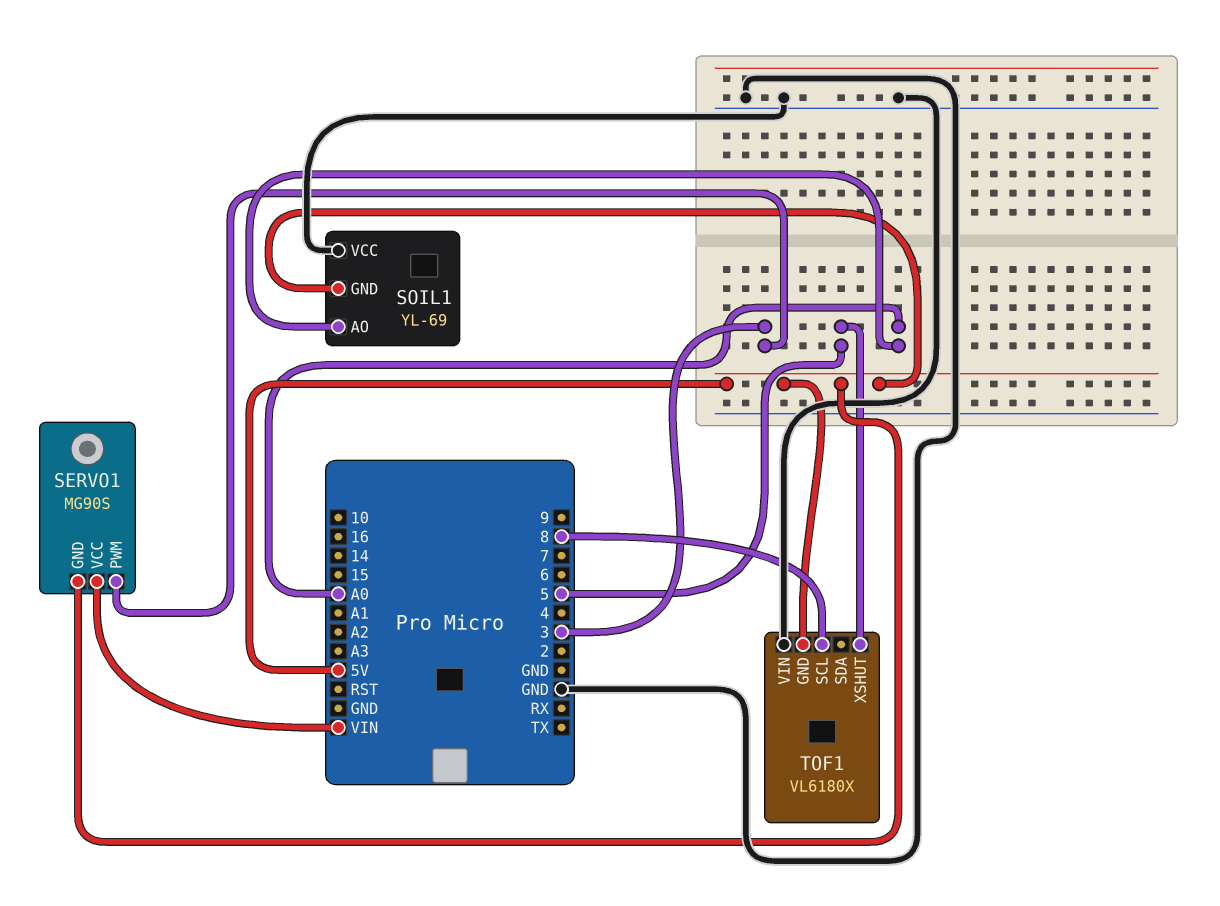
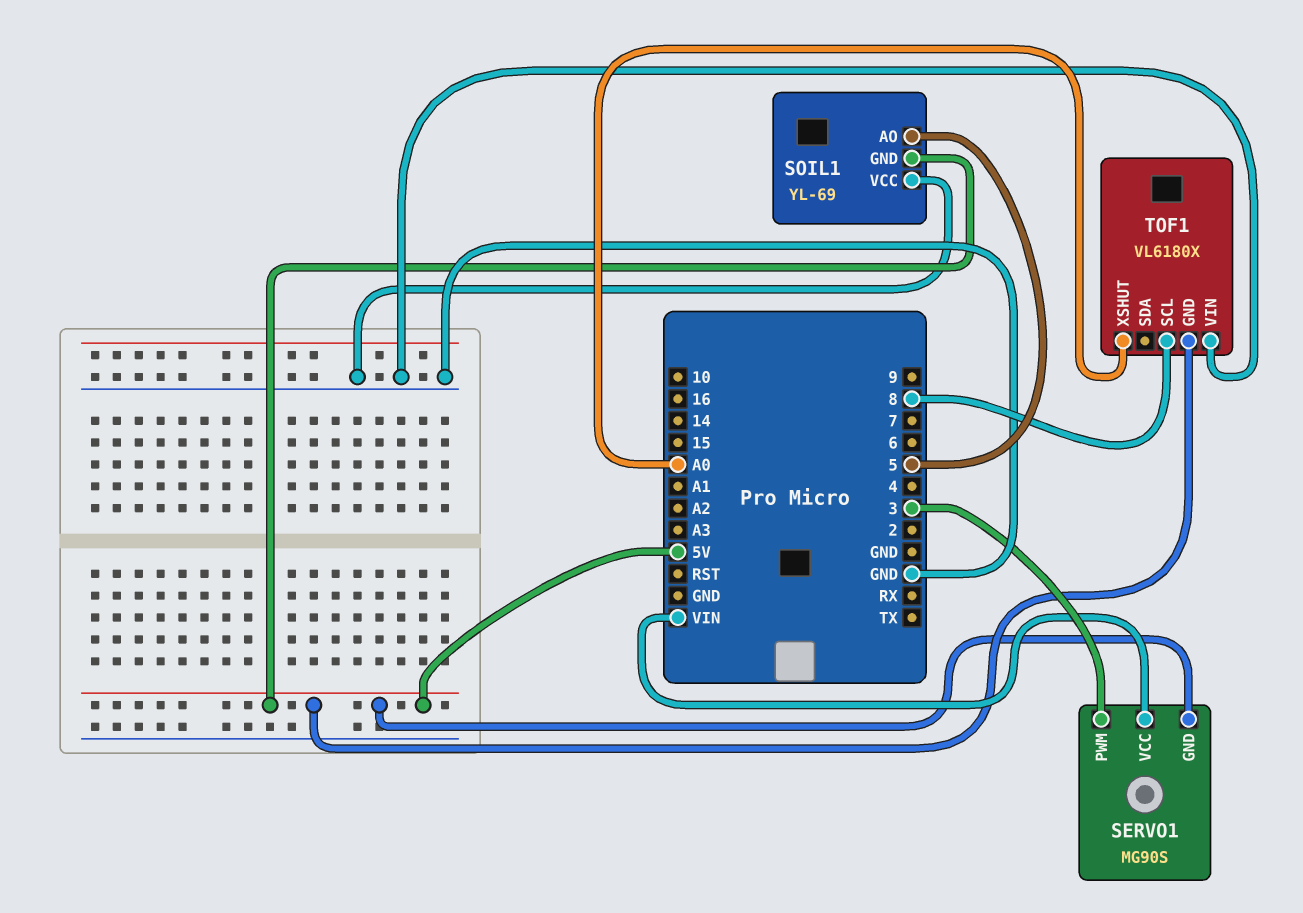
SOIL1 pin AO: A0 -> 5
TOF1 pin XSHUT: 5 -> A0

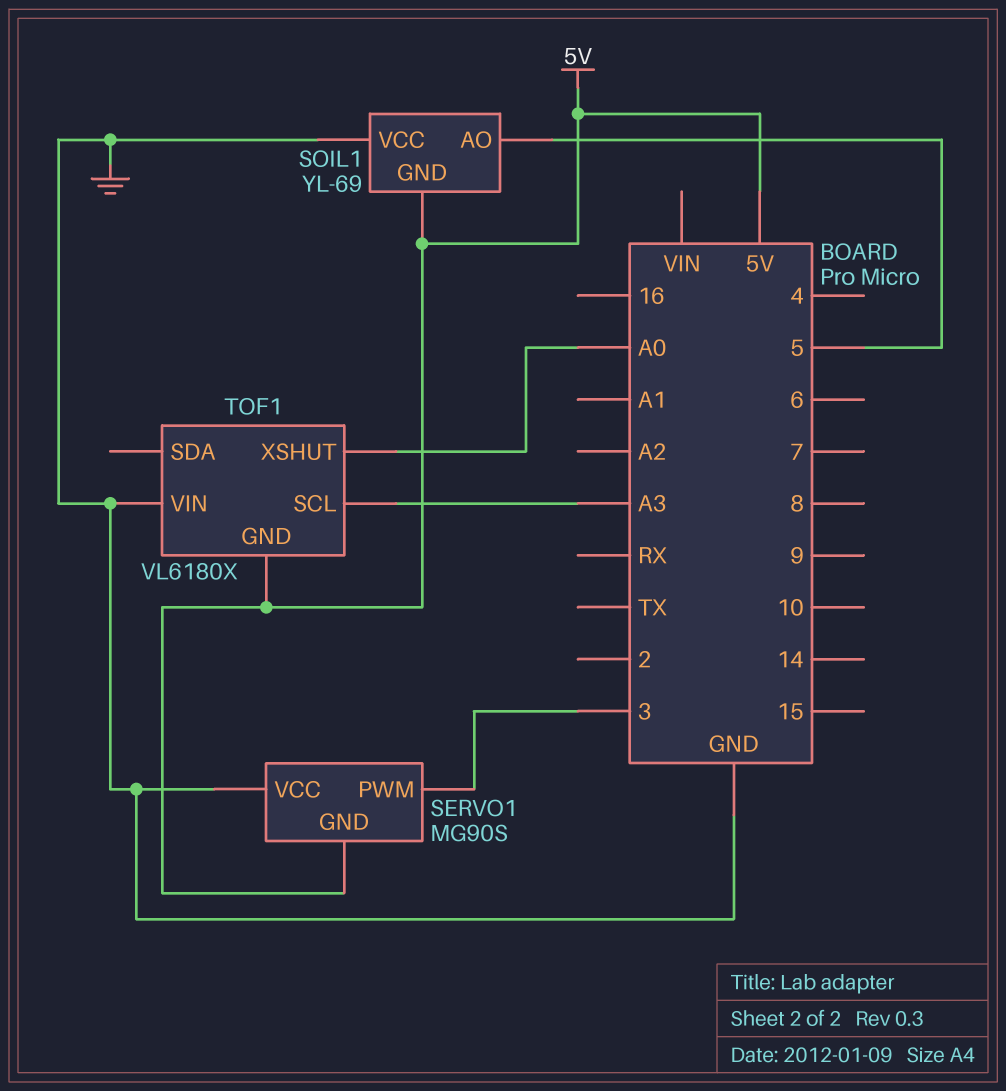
SERVO1 pin VCC: VIN -> GND
TOF1 pin SCL: 8 -> A3

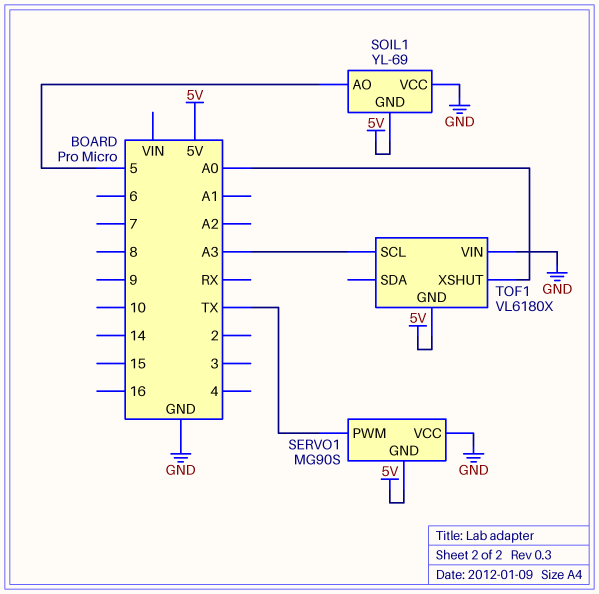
SERVO1 pin PWM: 3 -> TX

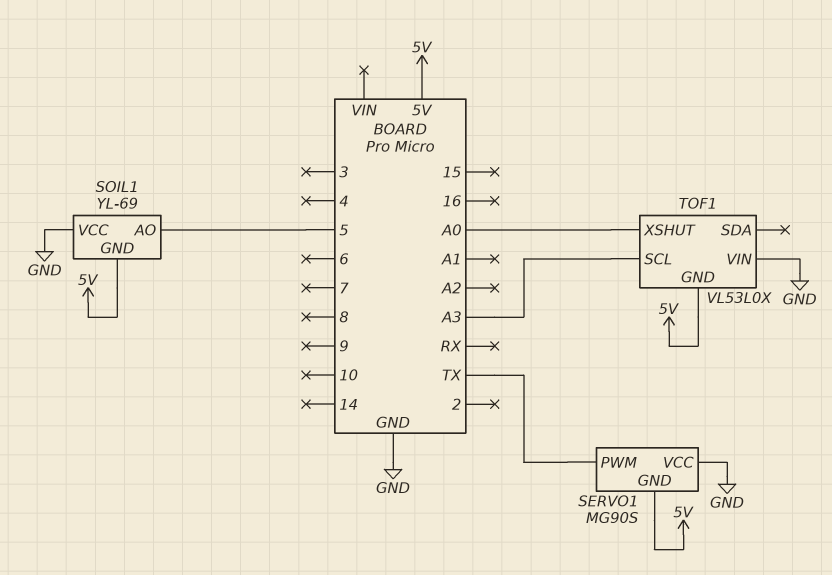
TOF1: VL6180X -> VL53L0X

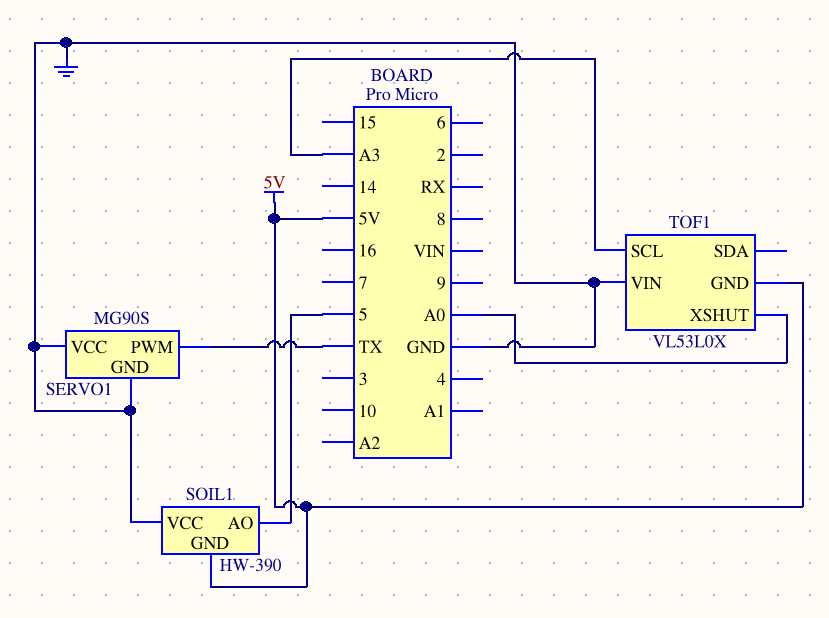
SERVO1 pin GND: 5V -> GND
SOIL1: YL-69 -> HW-390

